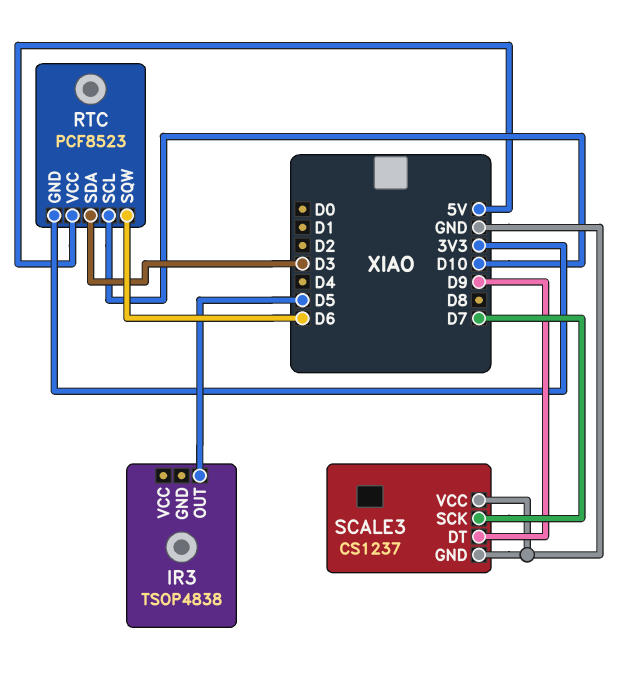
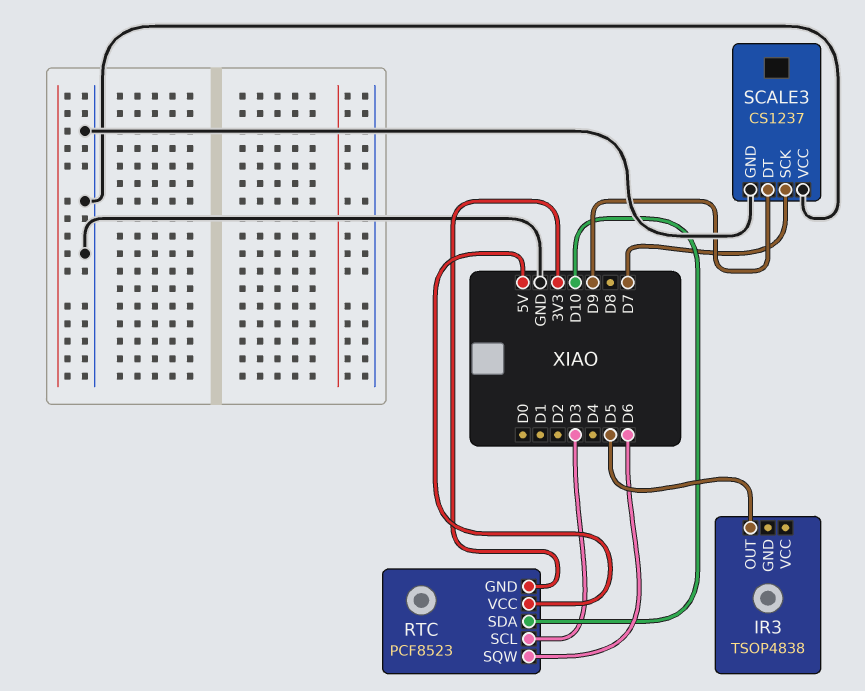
RTC pin SCL: D10 -> D3
RTC pin SDA: D3 -> D10

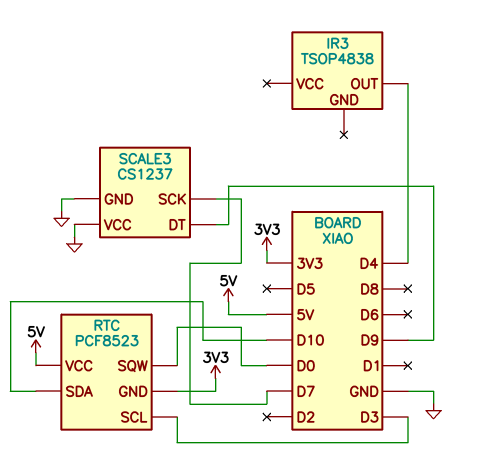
IR3 pin OUT: D5 -> D4
RTC pin SQW: D6 -> D0

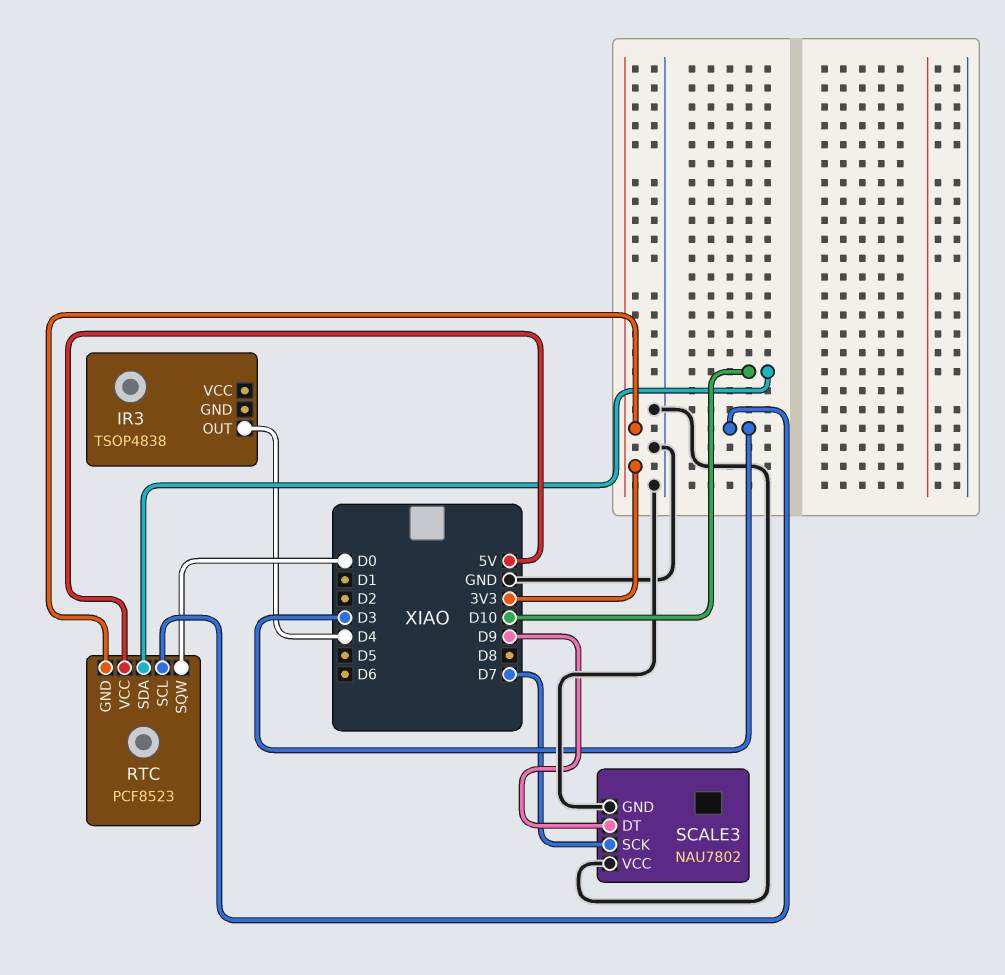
SCALE3: CS1237 -> NAU7802

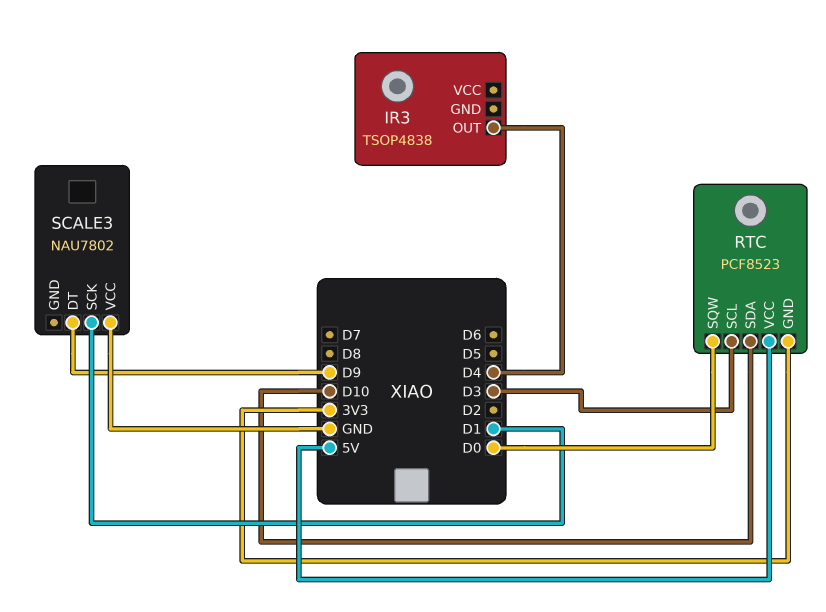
SCALE3 pin GND: GND -> none
SCALE3 pin SCK: D7 -> D1

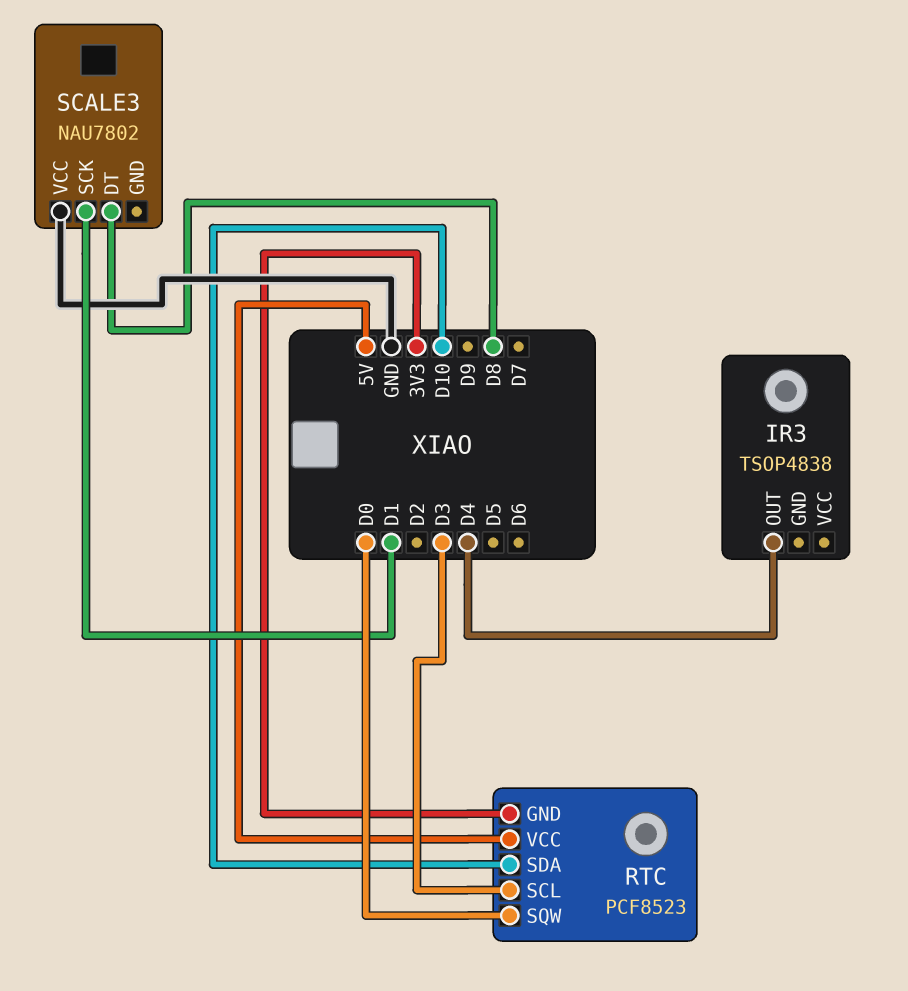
SCALE3 pin DT: D9 -> D8

